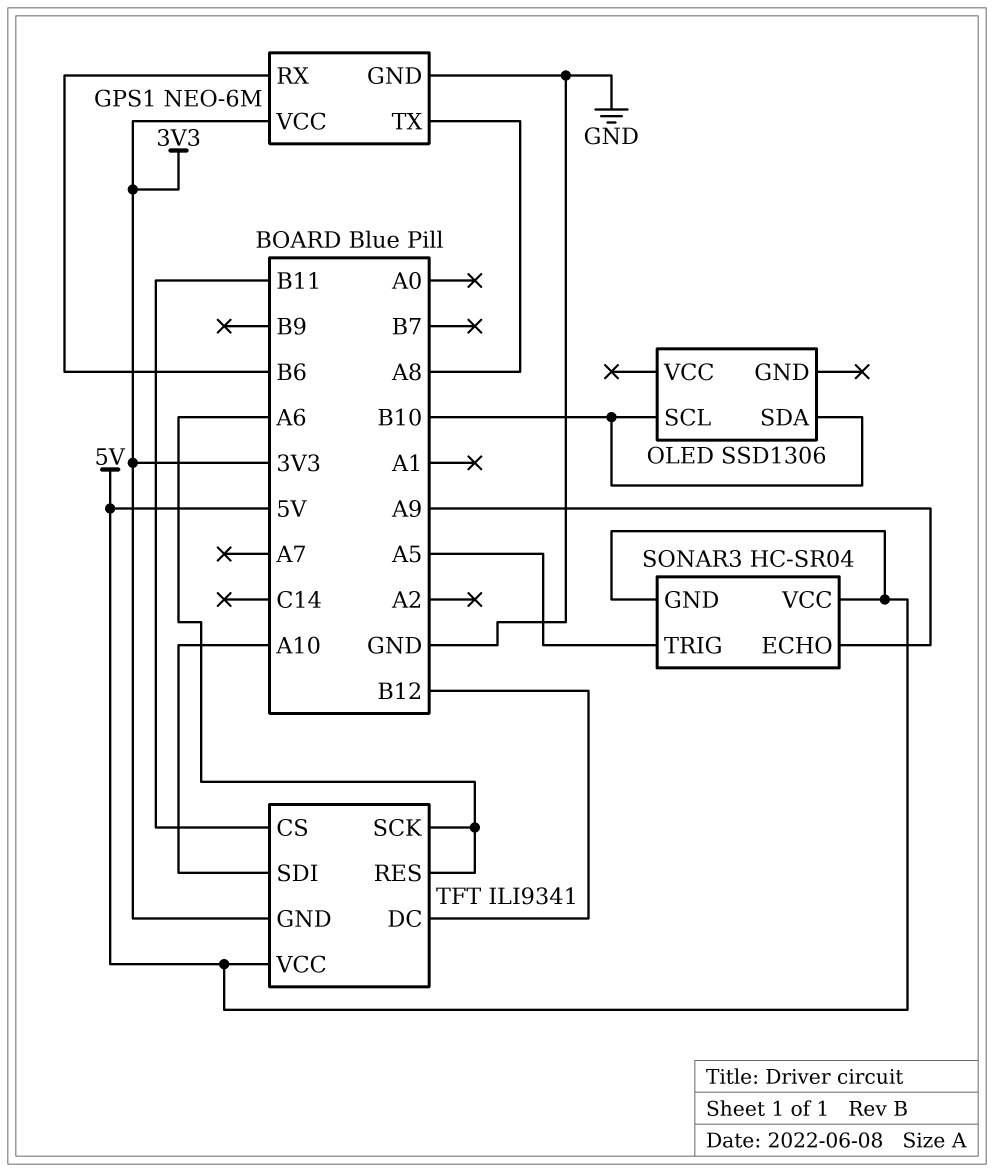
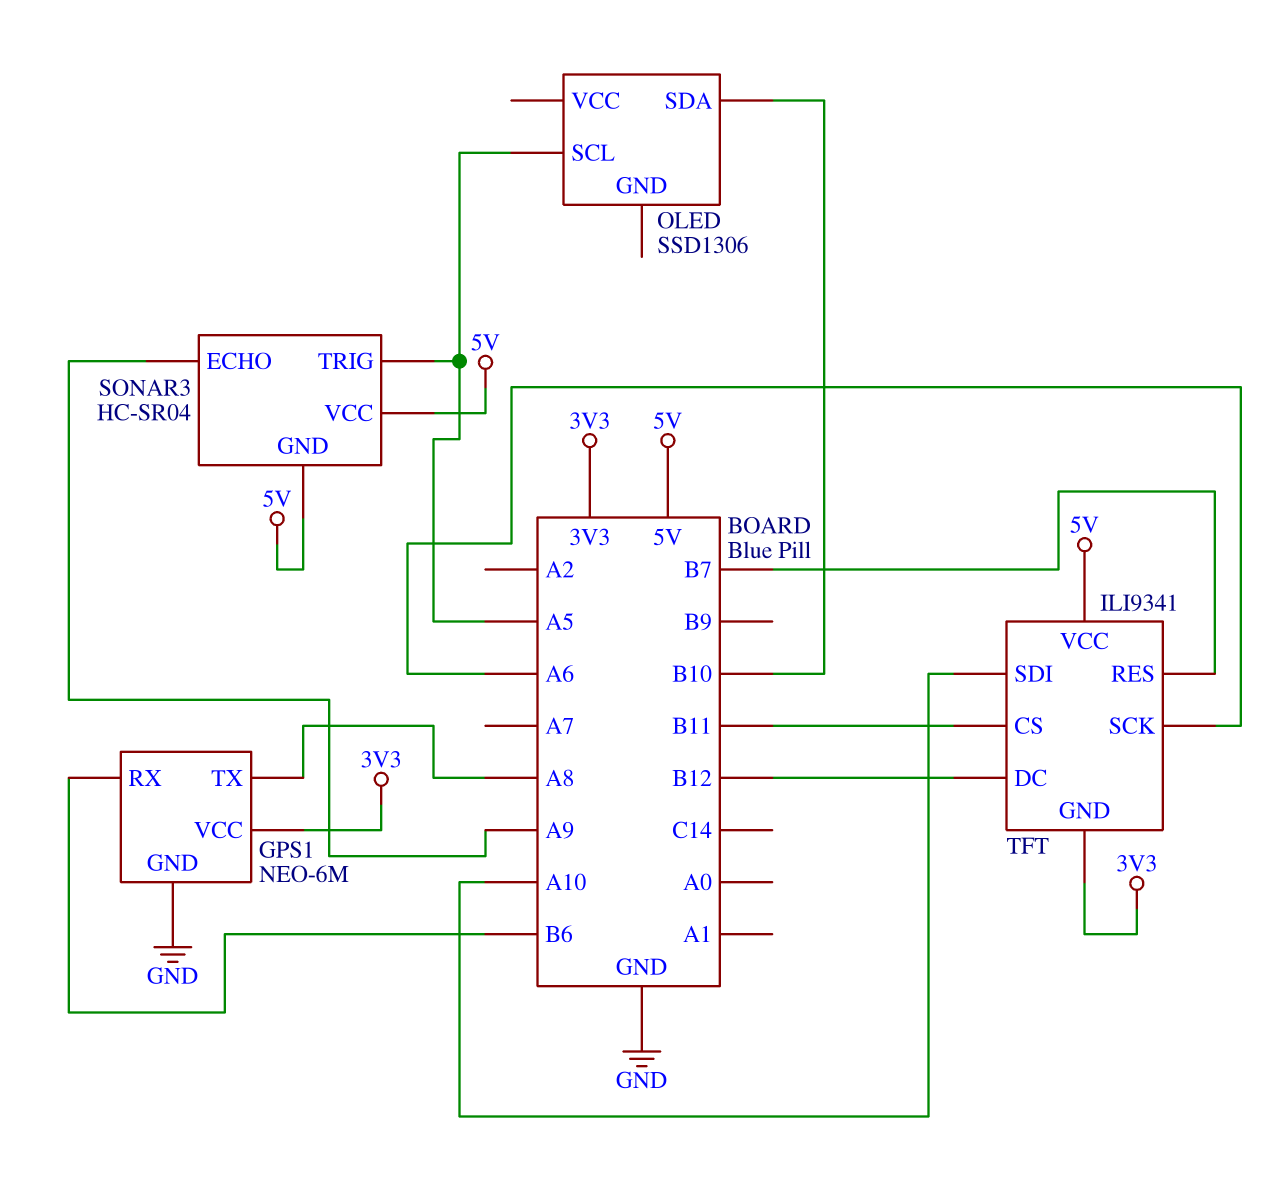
OLED pin SCL: B10 -> A5
TFT pin RES: A6 -> B7

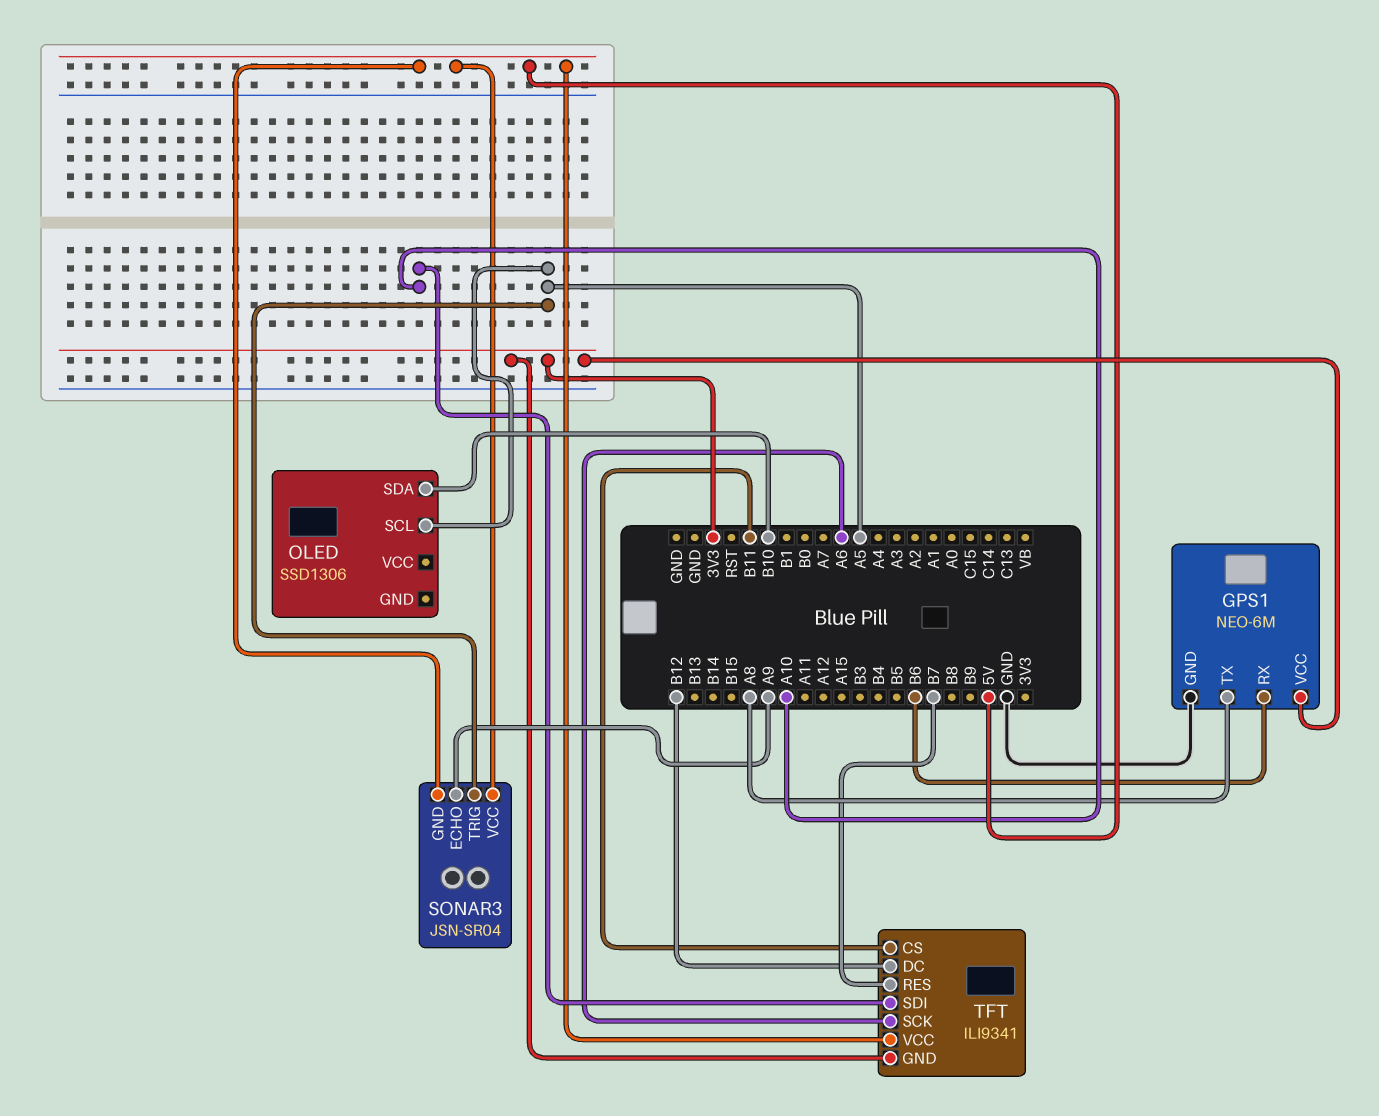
SONAR3: HC-SR04 -> JSN-SR04

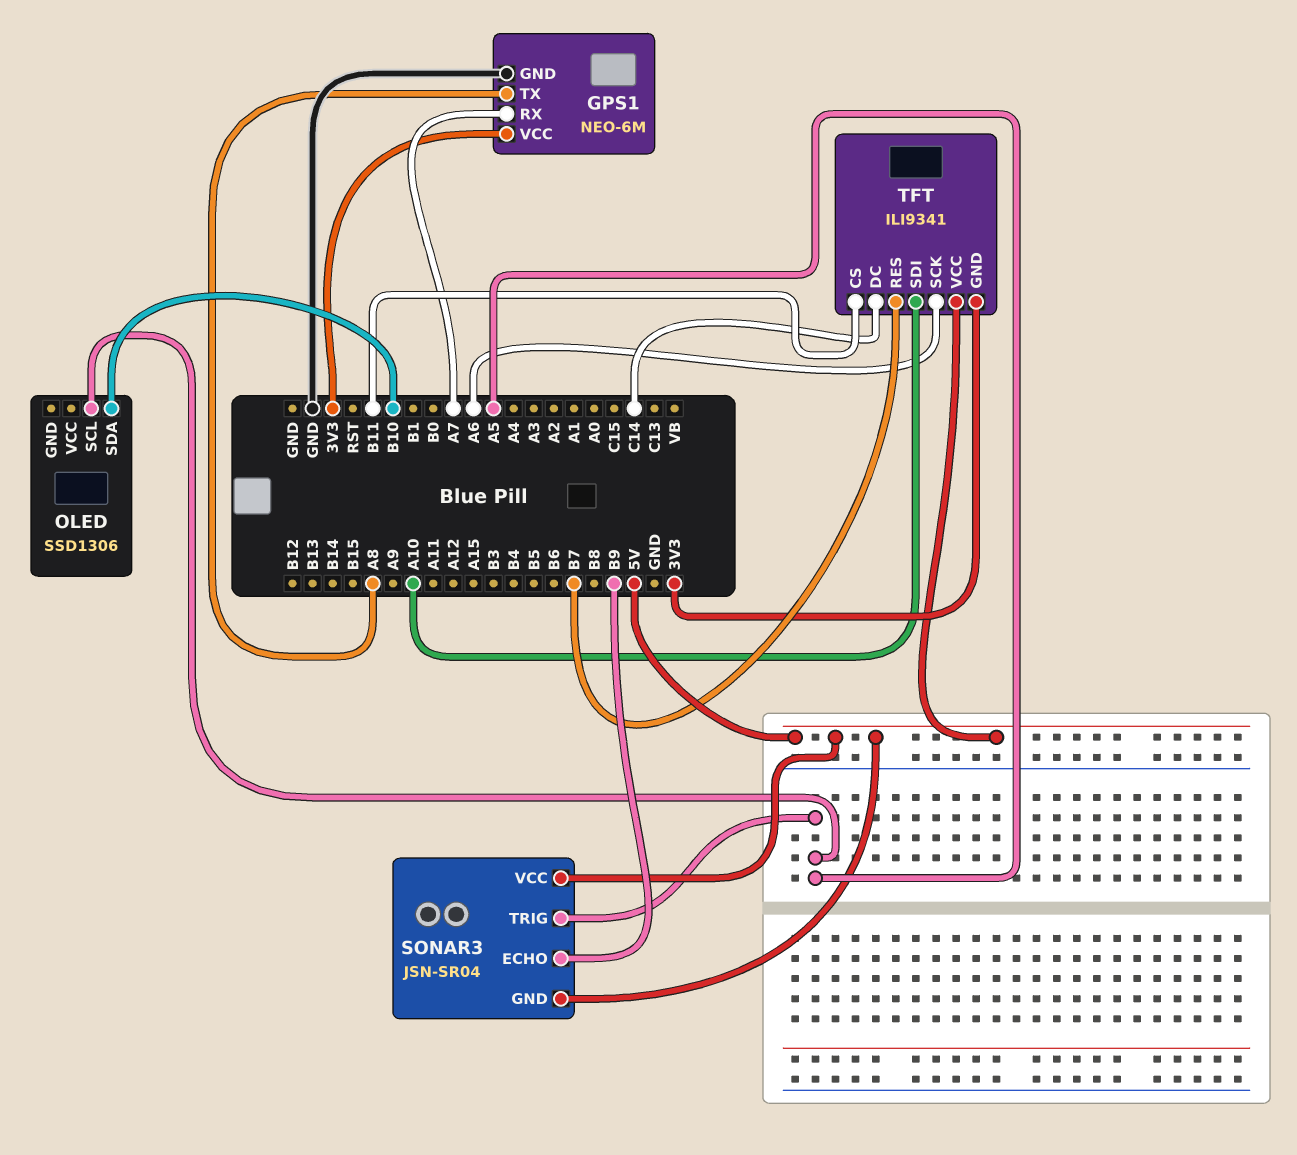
GPS1 pin RX: B6 -> A7
SONAR3 pin ECHO: A9 -> B9
TFT pin DC: B12 -> C14

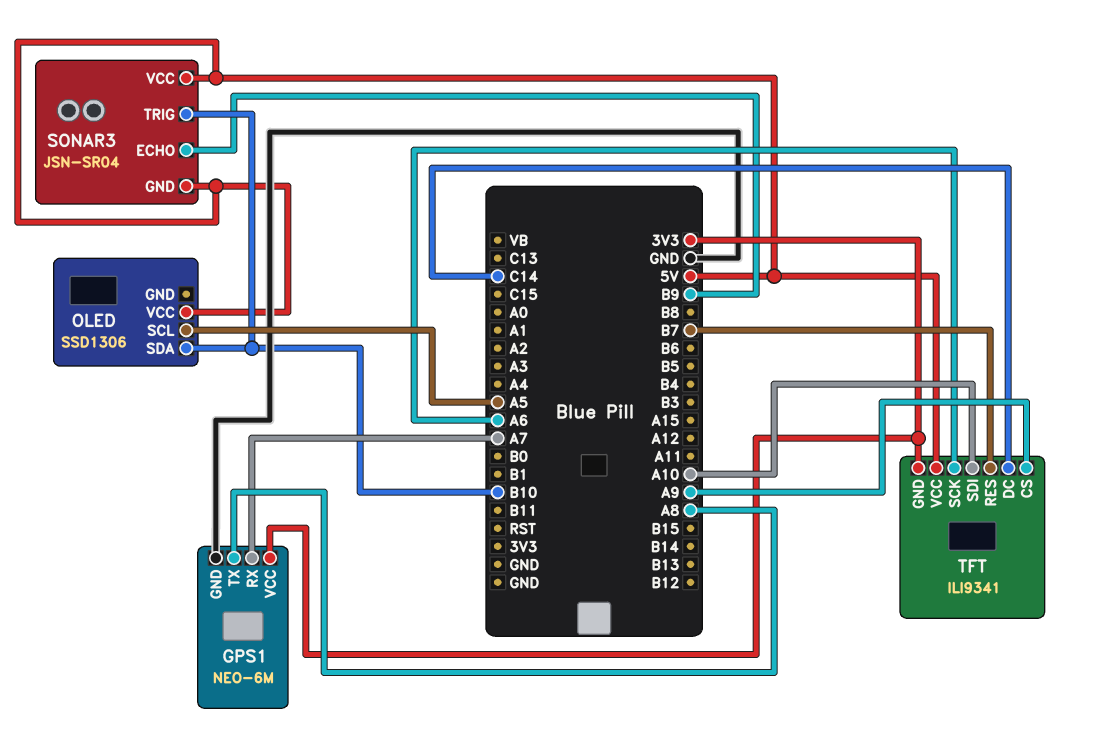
OLED pin VCC: none -> 5V
SONAR3 pin TRIG: A5 -> B10
TFT pin CS: B11 -> A9

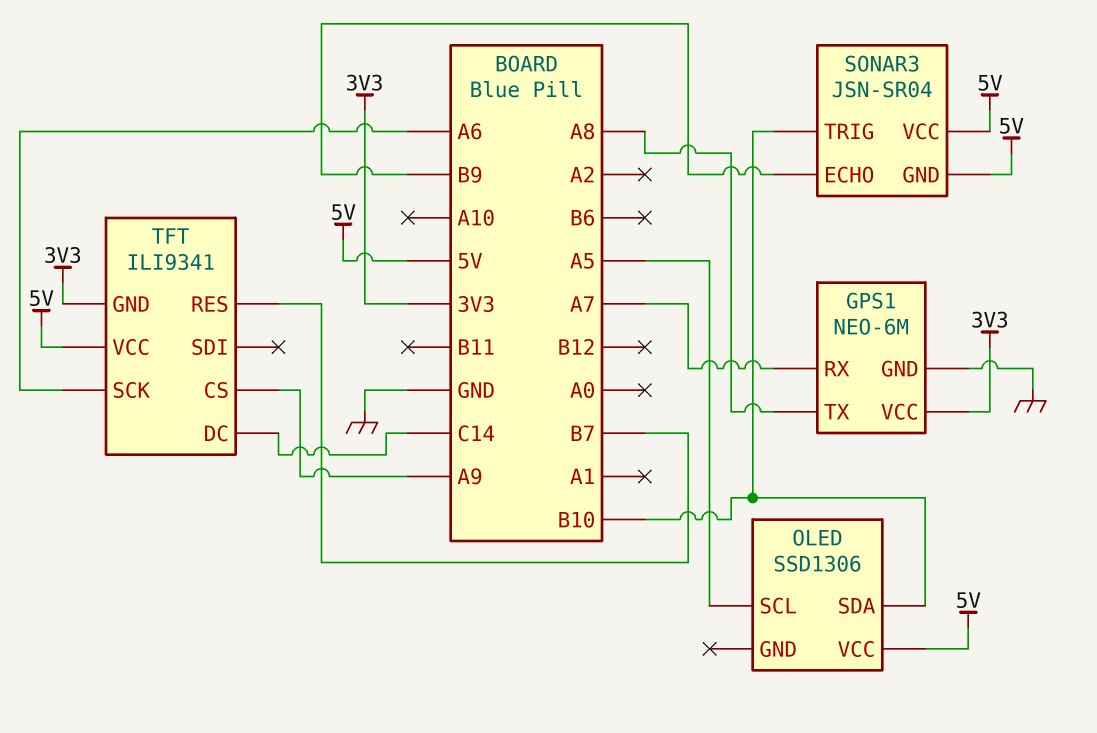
TFT pin SDI: A10 -> none

